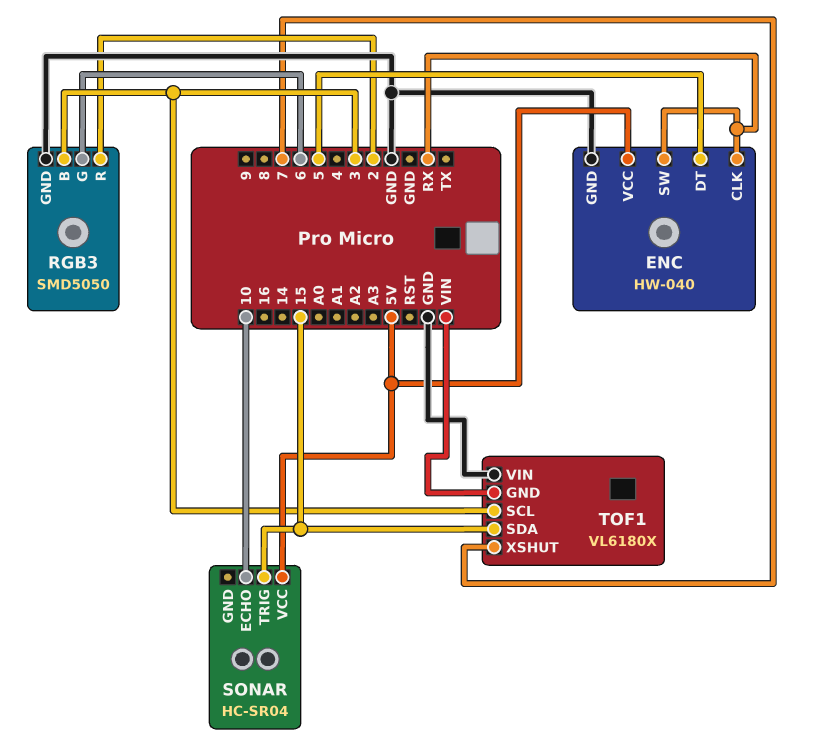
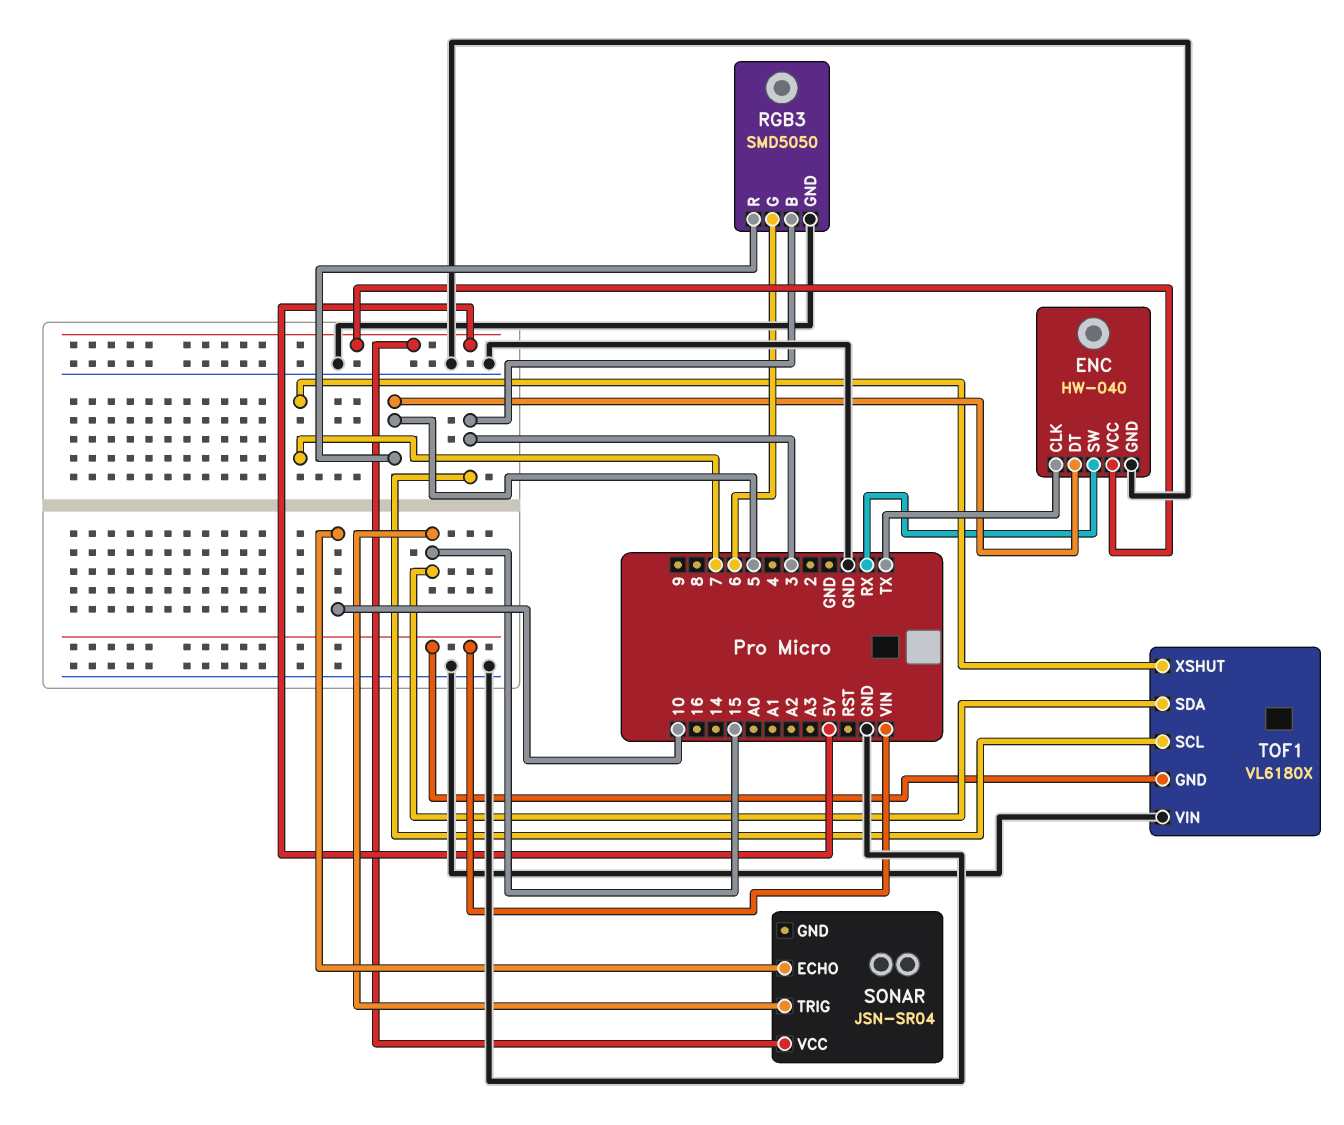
ENC pin CLK: RX -> TX
RGB3 pin R: 2 -> 5
SONAR: HC-SR04 -> JSN-SR04

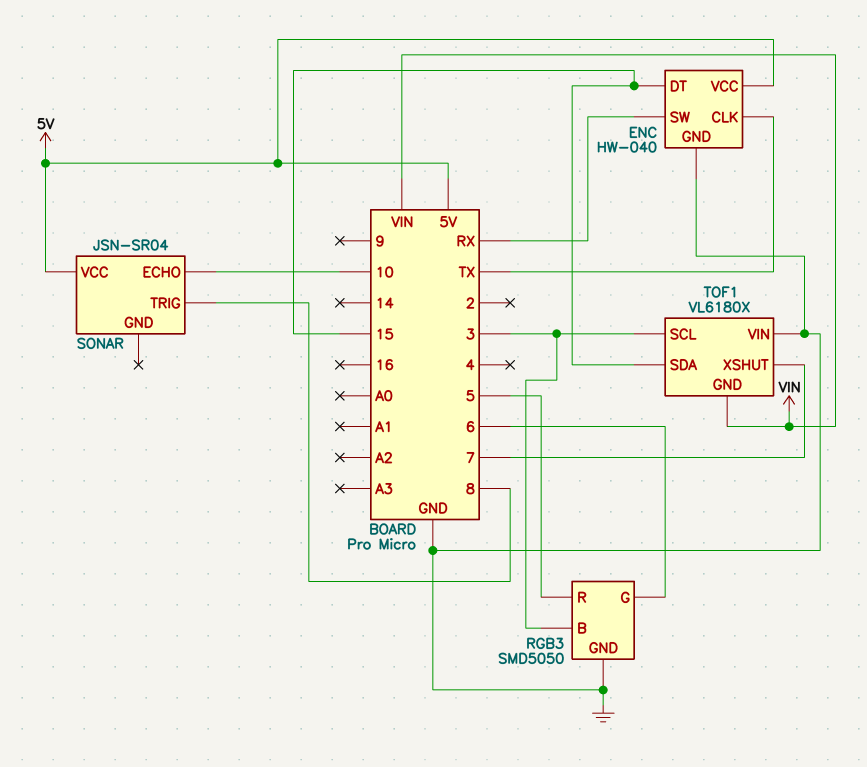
ENC pin DT: 5 -> 15
SONAR pin TRIG: 15 -> 8

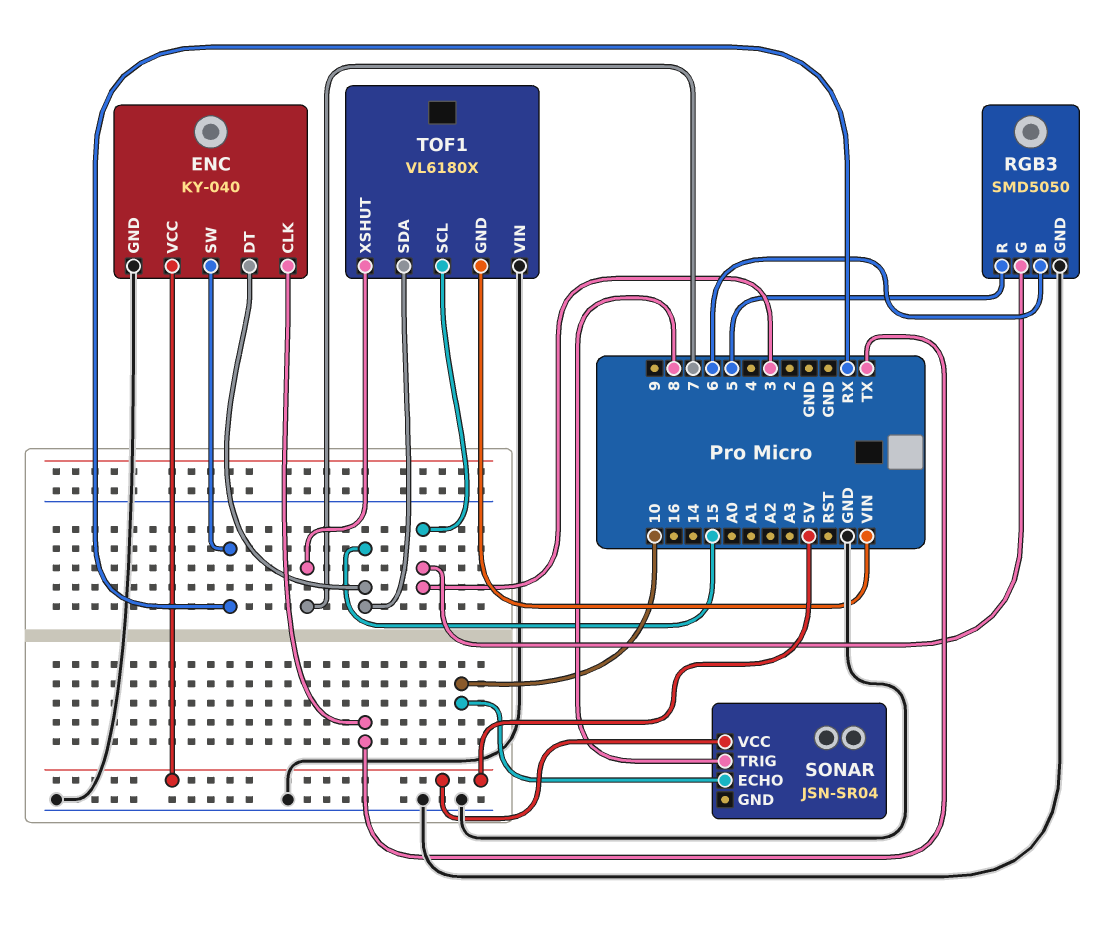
ENC: HW-040 -> KY-040
RGB3 pin B: 3 -> 6
RGB3 pin G: 6 -> 3

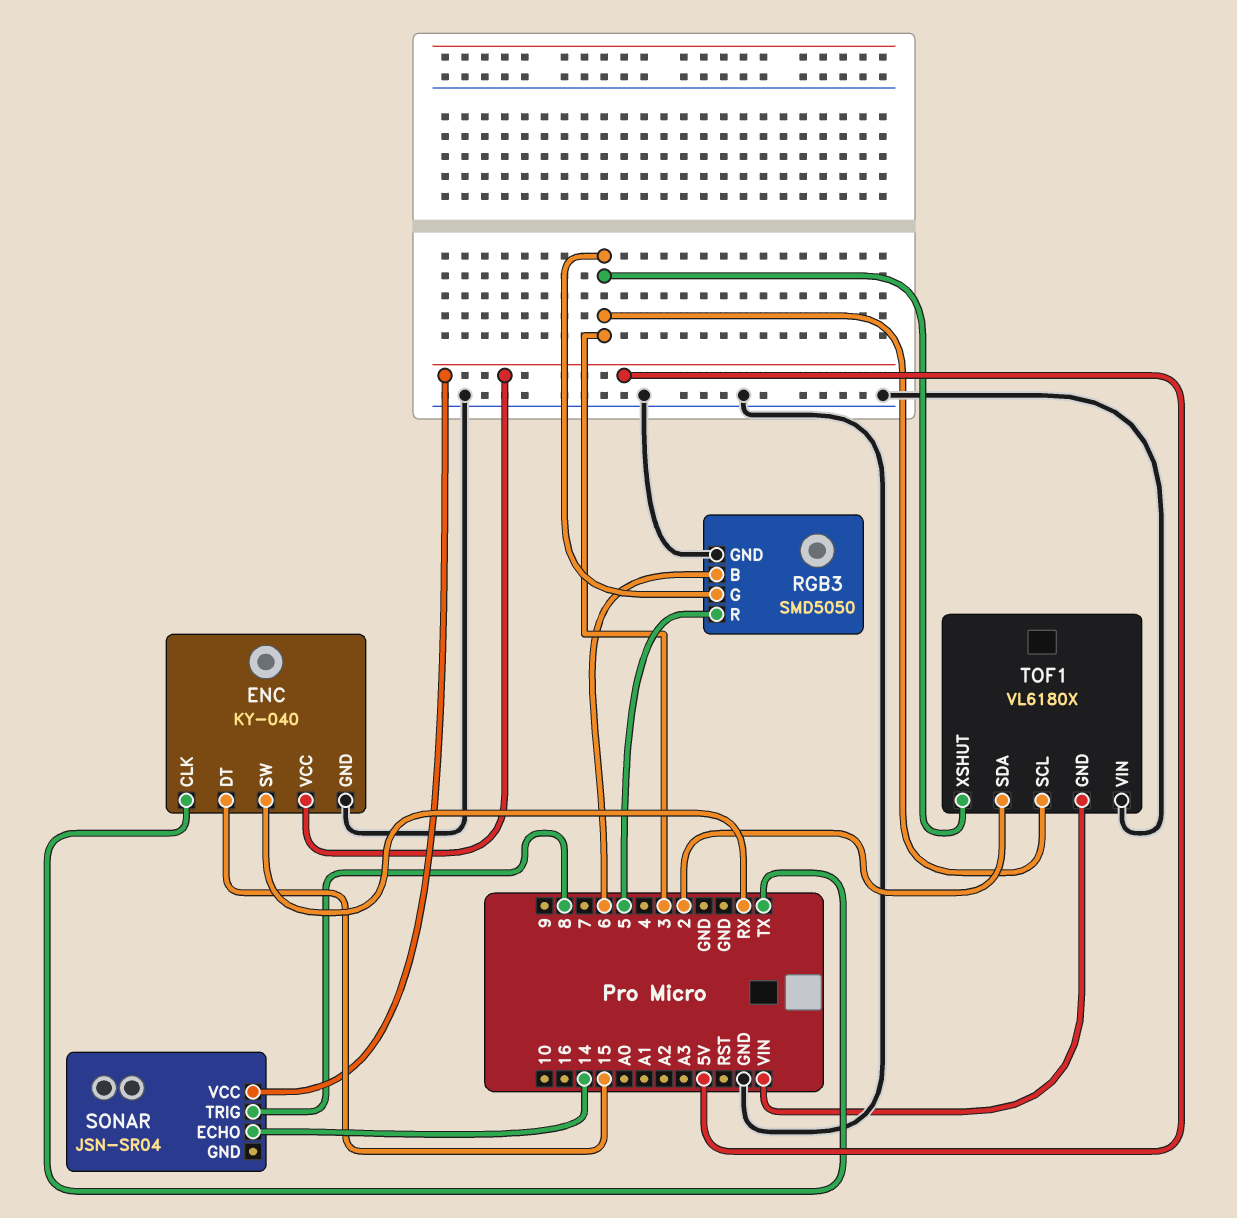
SONAR pin ECHO: 10 -> 14
TOF1 pin SDA: 15 -> 2
TOF1 pin XSHUT: 7 -> 3

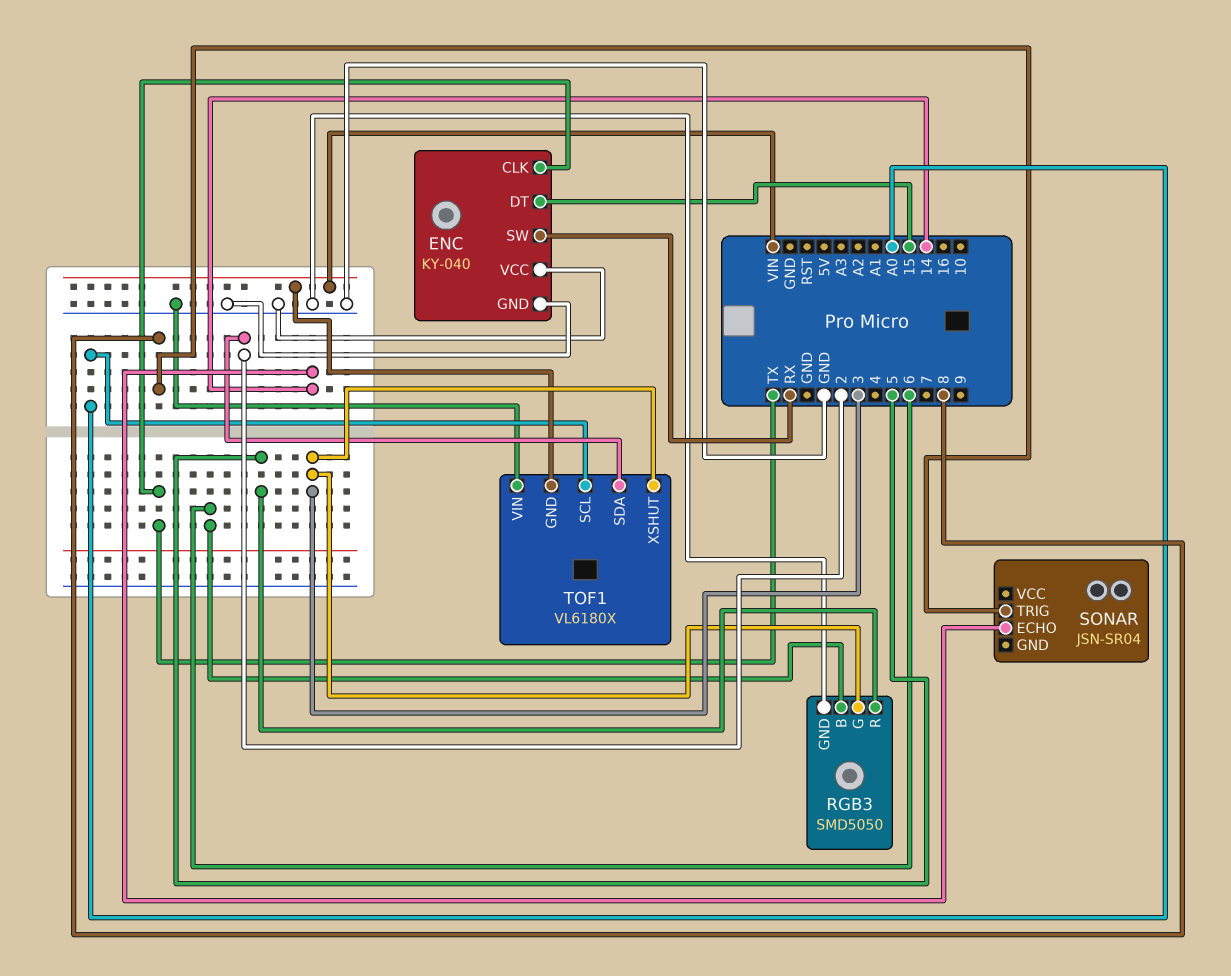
ENC pin VCC: 5V -> GND
SONAR pin VCC: 5V -> none
TOF1 pin SCL: 3 -> A0

